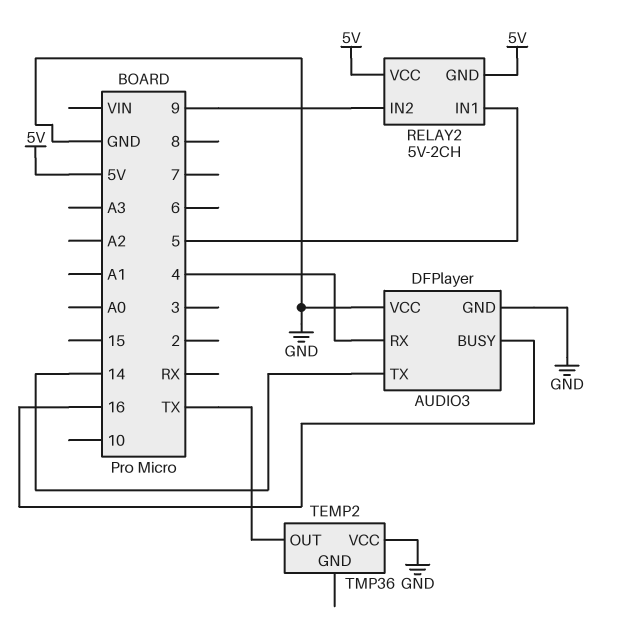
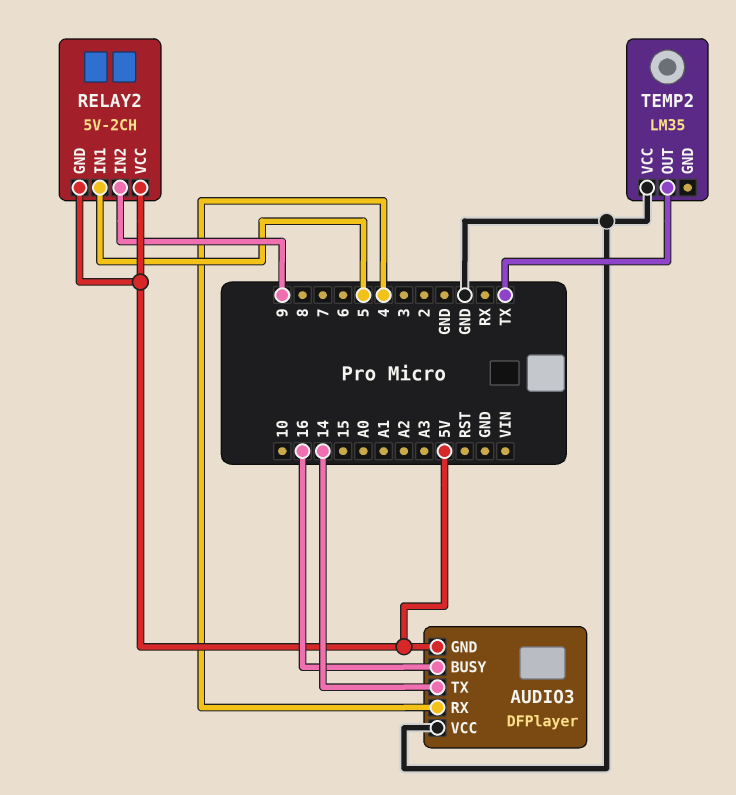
AUDIO3 pin GND: GND -> 5V
TEMP2: TMP36 -> LM35

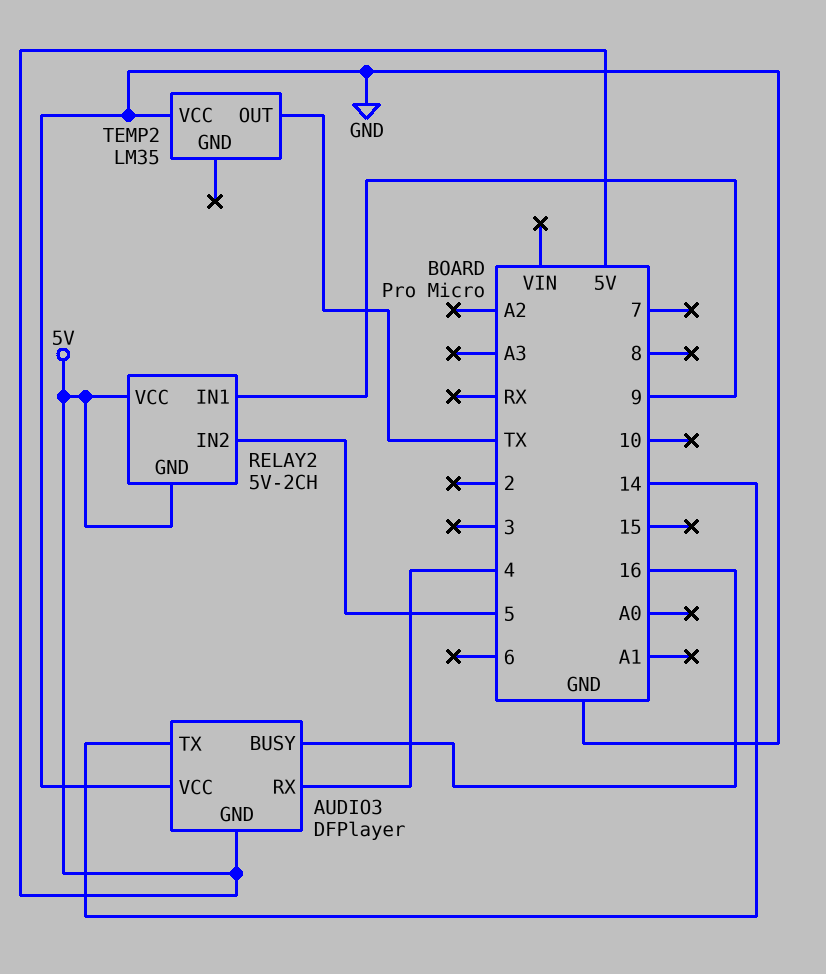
RELAY2 pin IN1: 5 -> 9
RELAY2 pin IN2: 9 -> 5

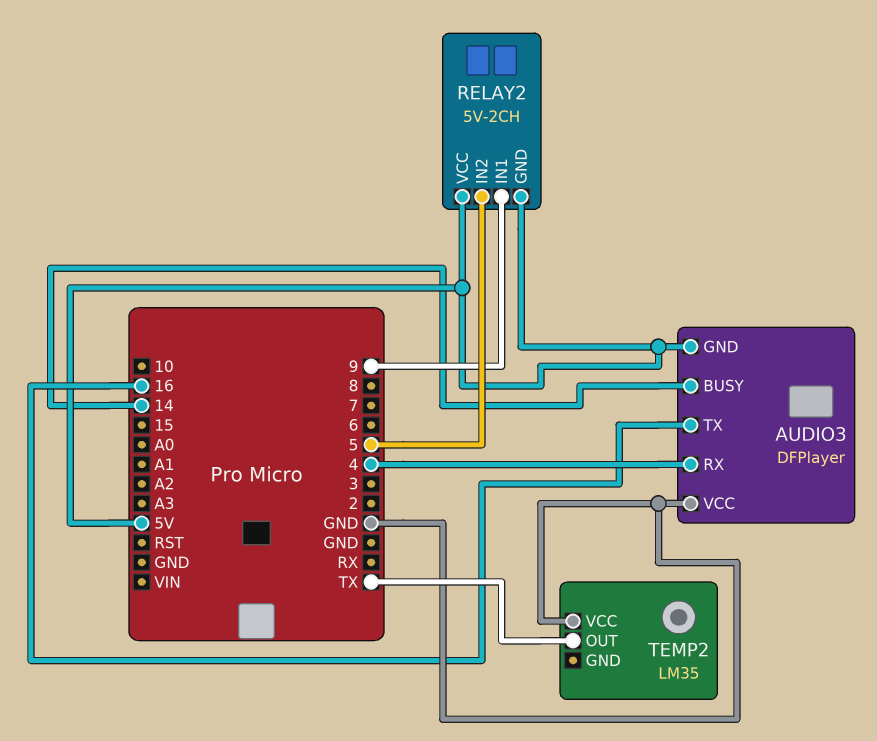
AUDIO3 pin BUSY: 16 -> 14
AUDIO3 pin TX: 14 -> 16

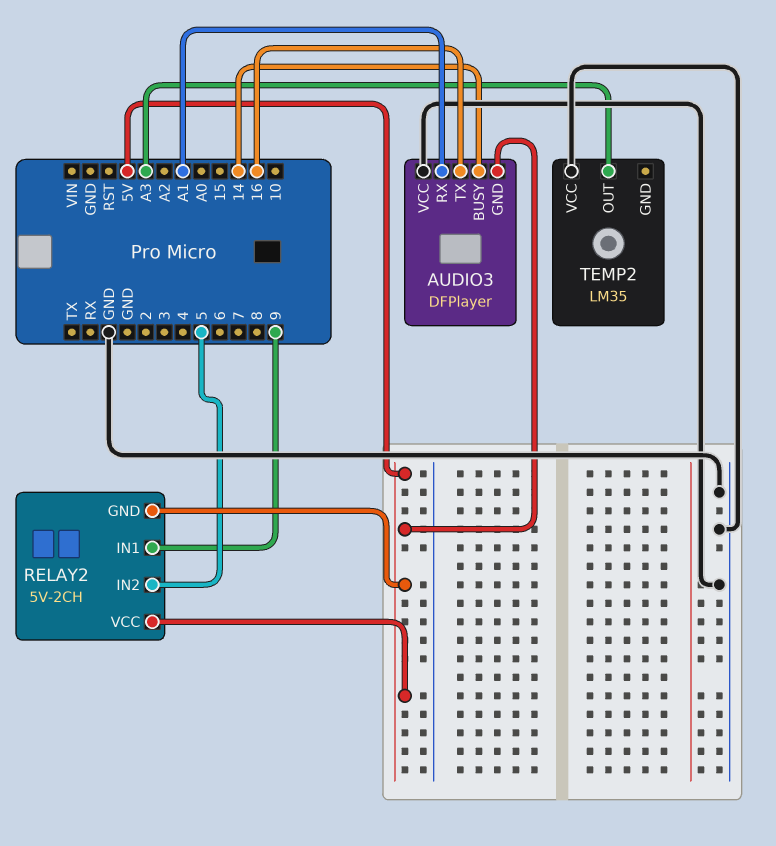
AUDIO3 pin RX: 4 -> A1
TEMP2 pin OUT: TX -> A3

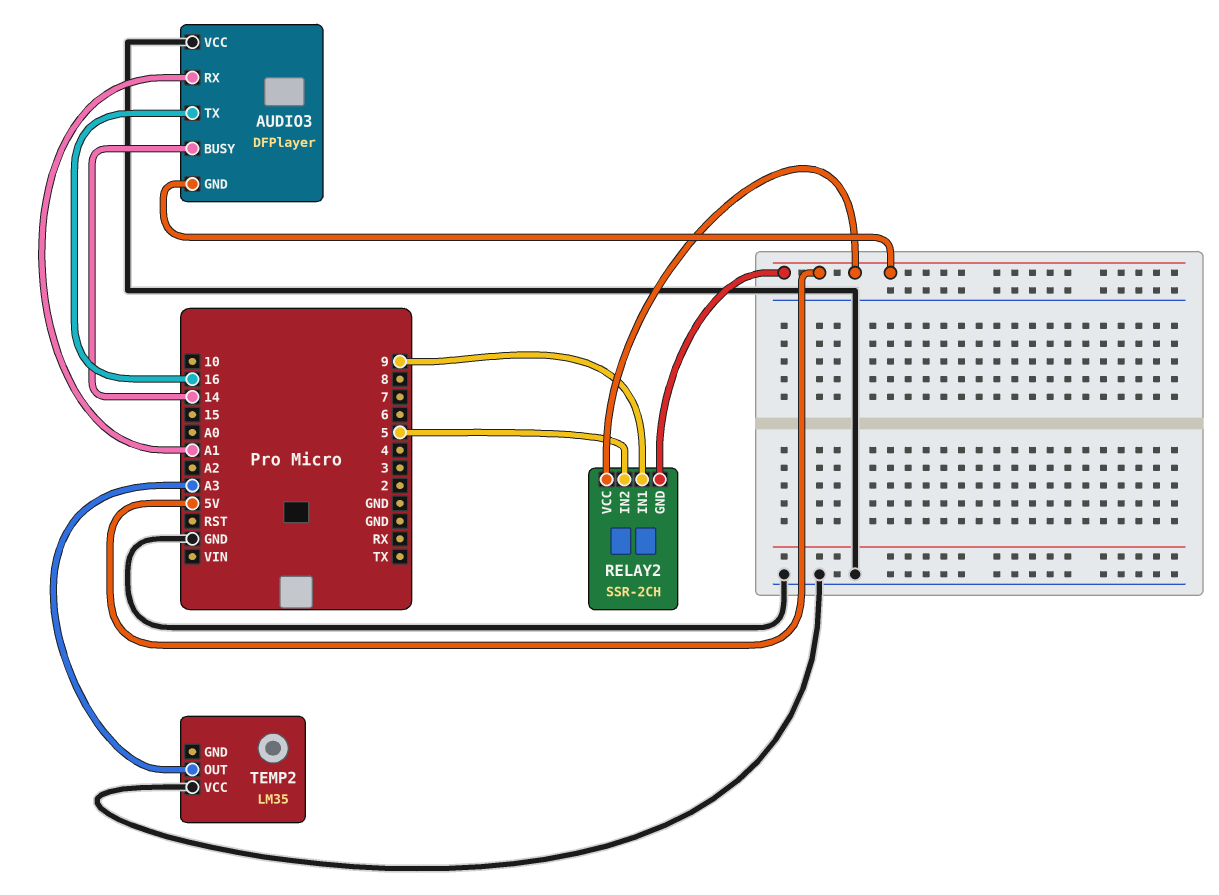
RELAY2: 5V-2CH -> SSR-2CH

